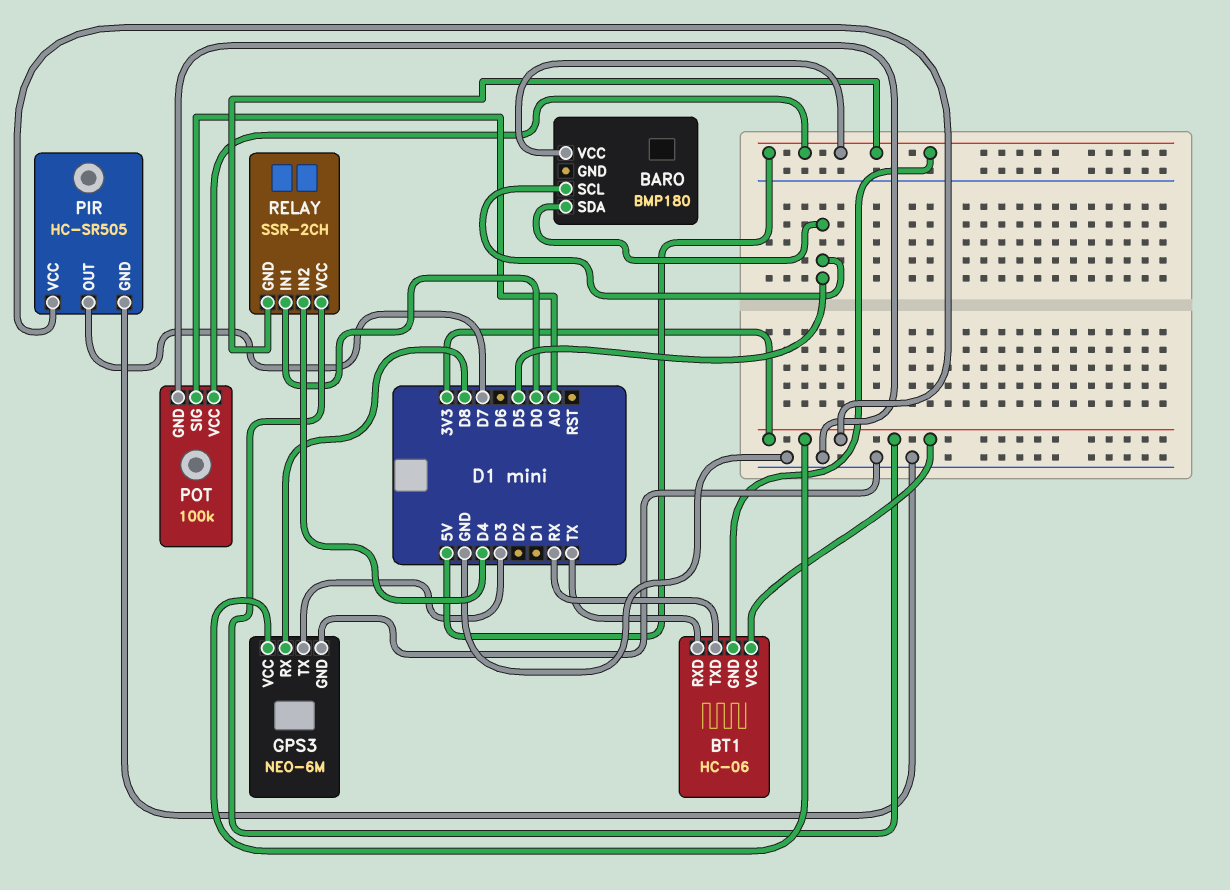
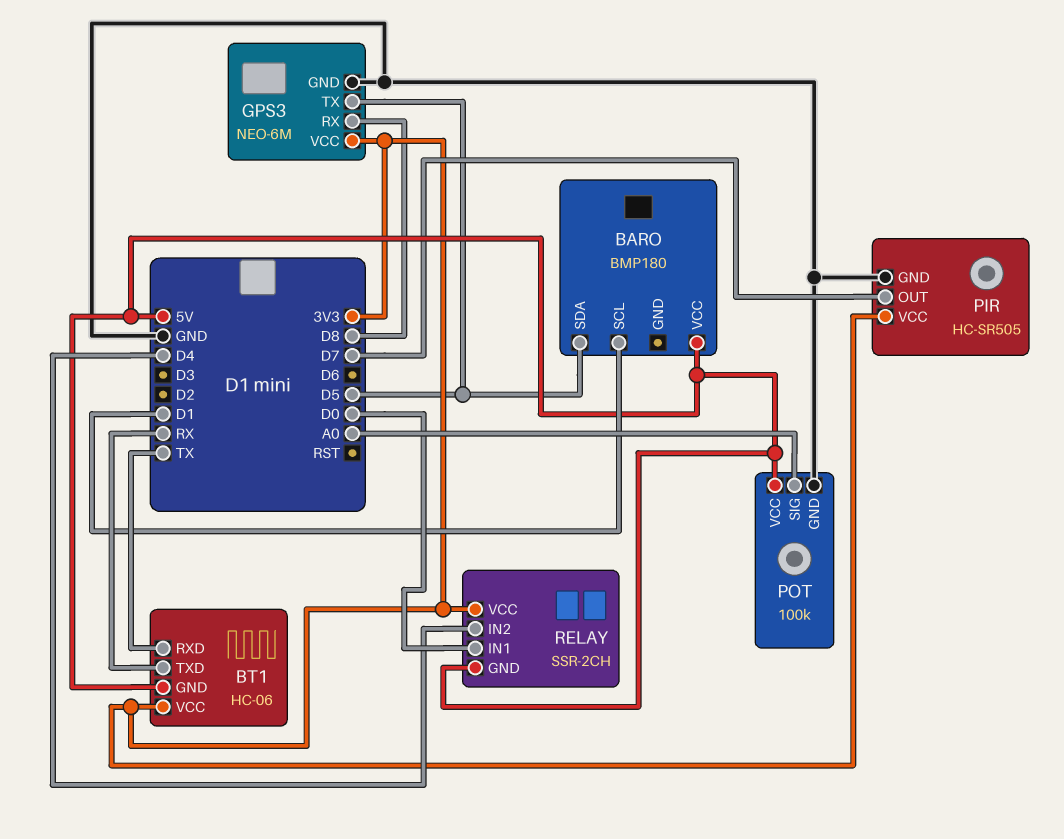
BARO pin SCL: D5 -> D1
GPS3 pin TX: D3 -> D5

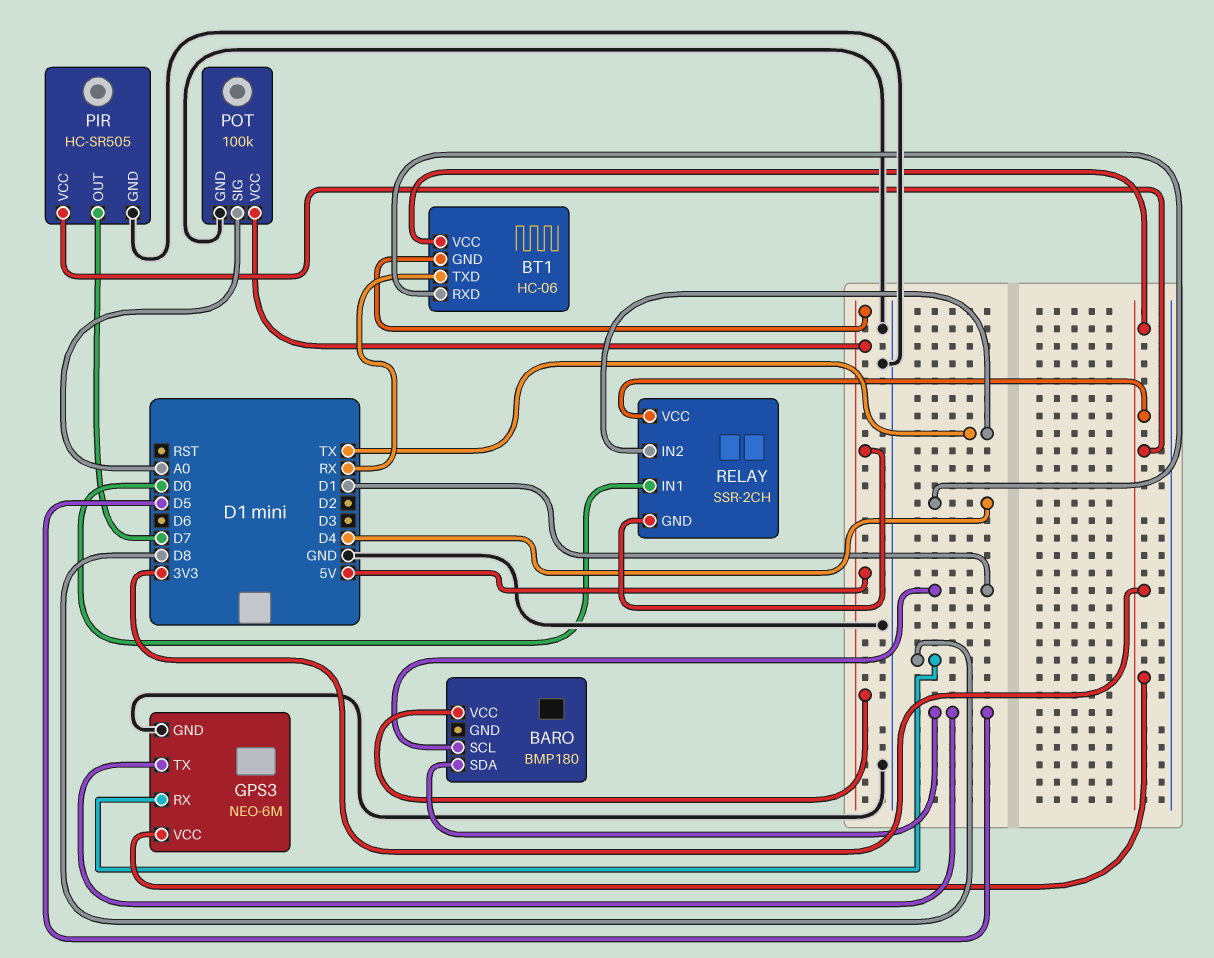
BT1 pin RXD: TX -> D4
RELAY pin IN2: D4 -> TX

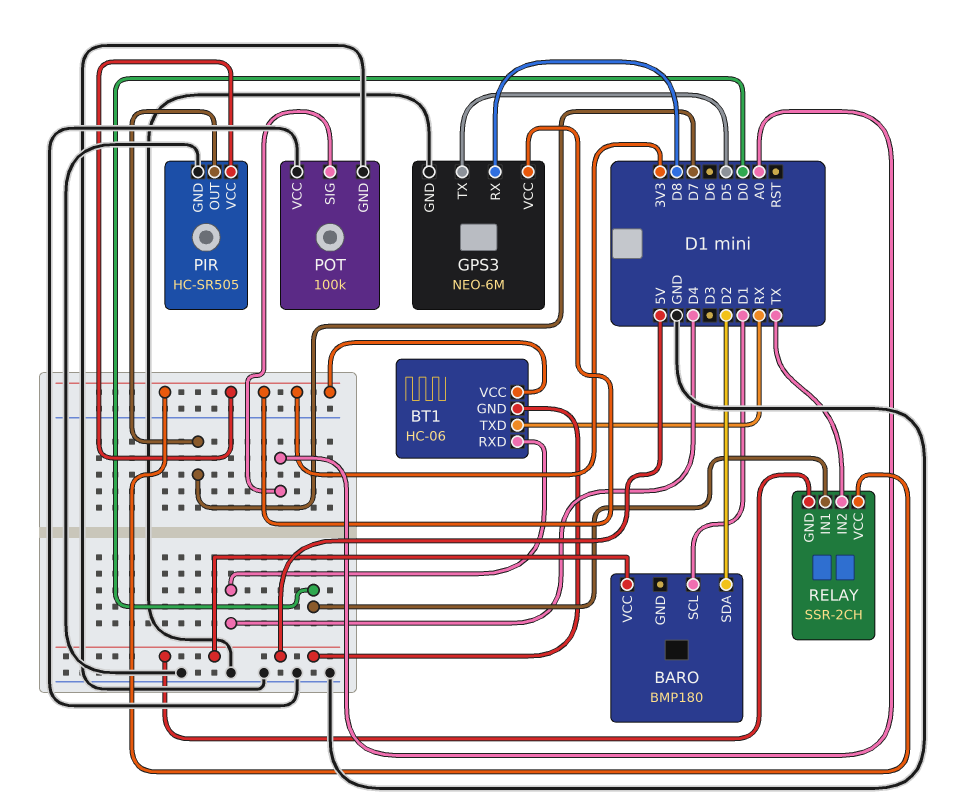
BARO pin SDA: D5 -> D2
POT pin VCC: 5V -> GND

